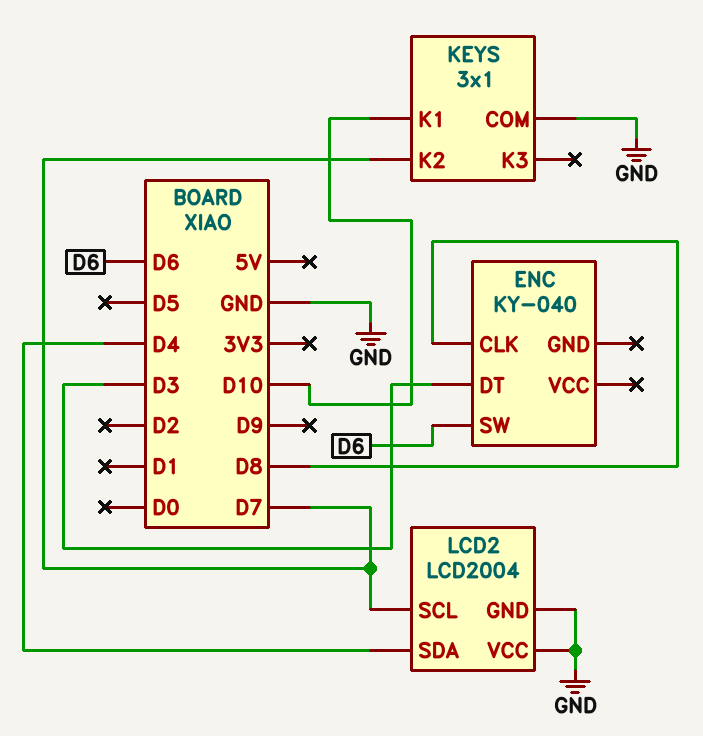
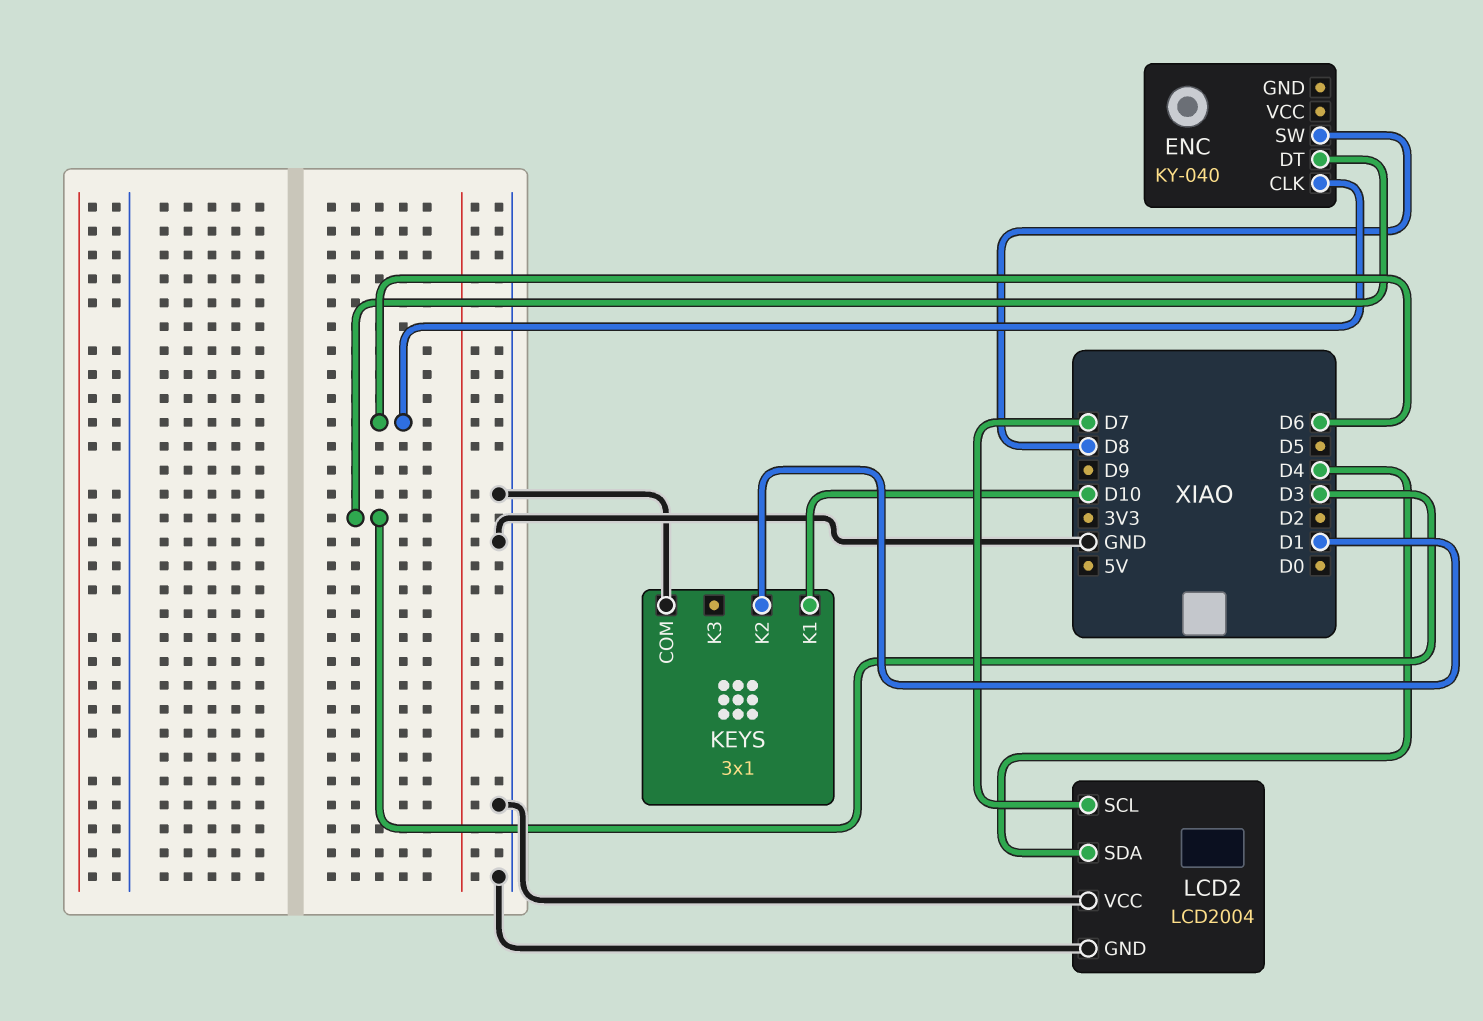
ENC pin CLK: D8 -> D6
ENC pin SW: D6 -> D8
KEYS pin K2: D7 -> D1

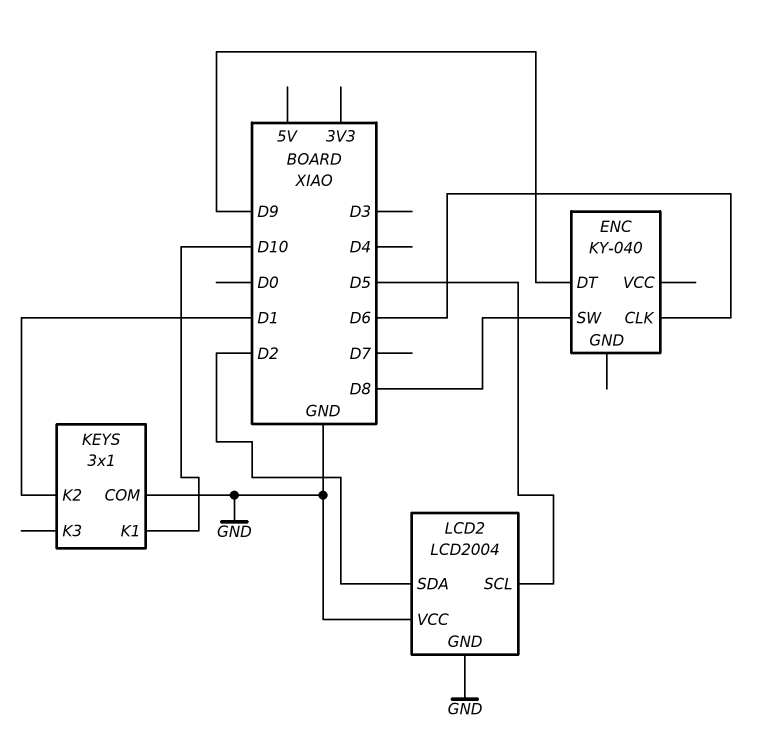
ENC pin DT: D3 -> D9
LCD2 pin SCL: D7 -> D5
LCD2 pin SDA: D4 -> D2

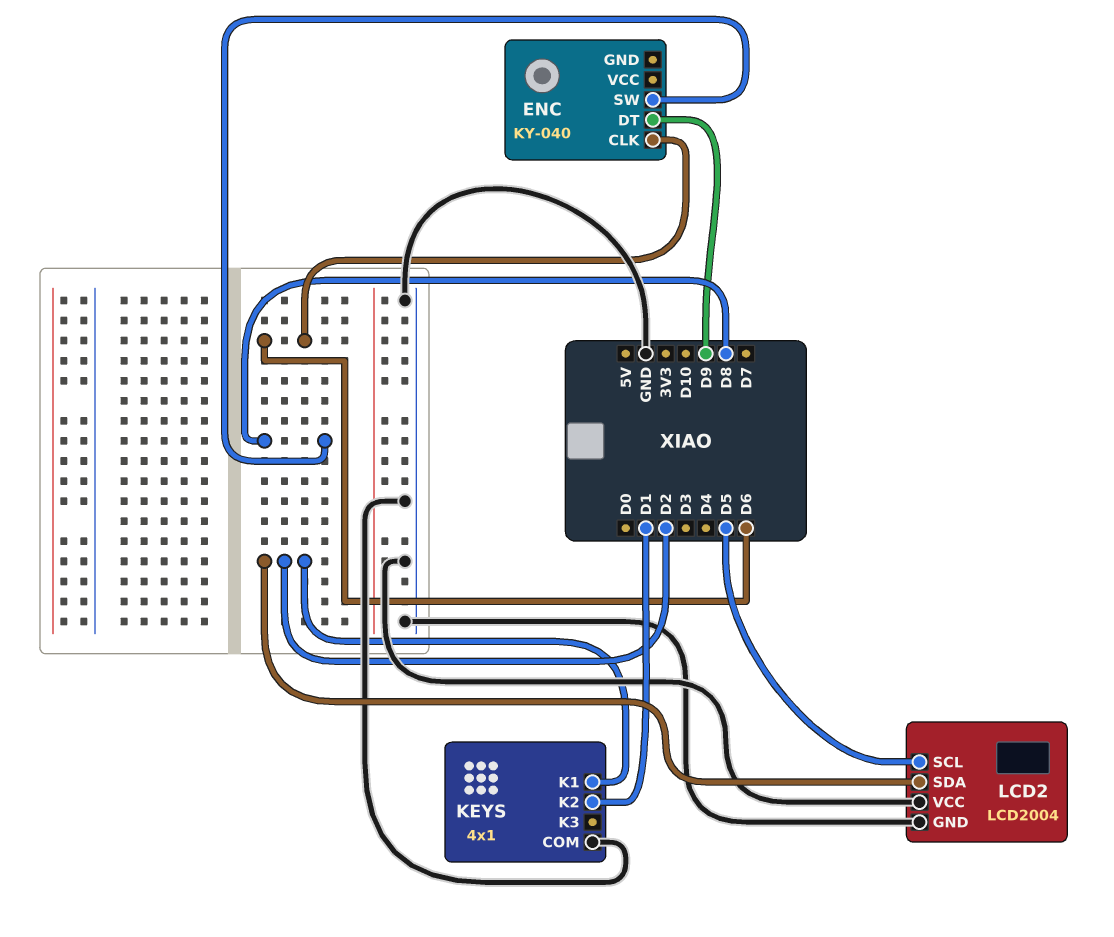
KEYS: 3x1 -> 4x1
KEYS pin K1: D10 -> D2

